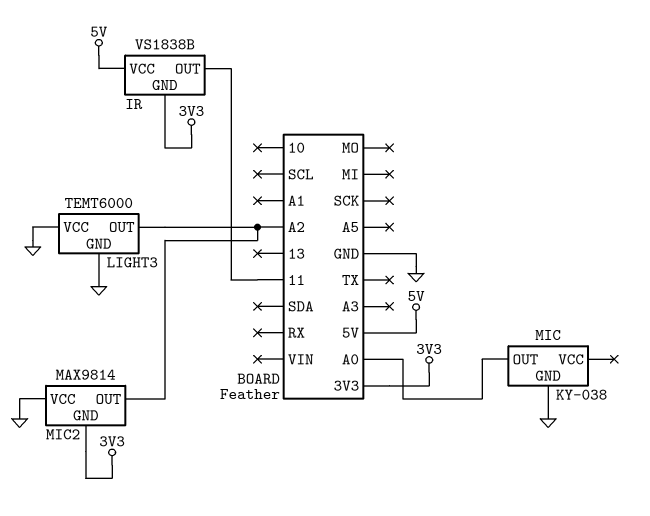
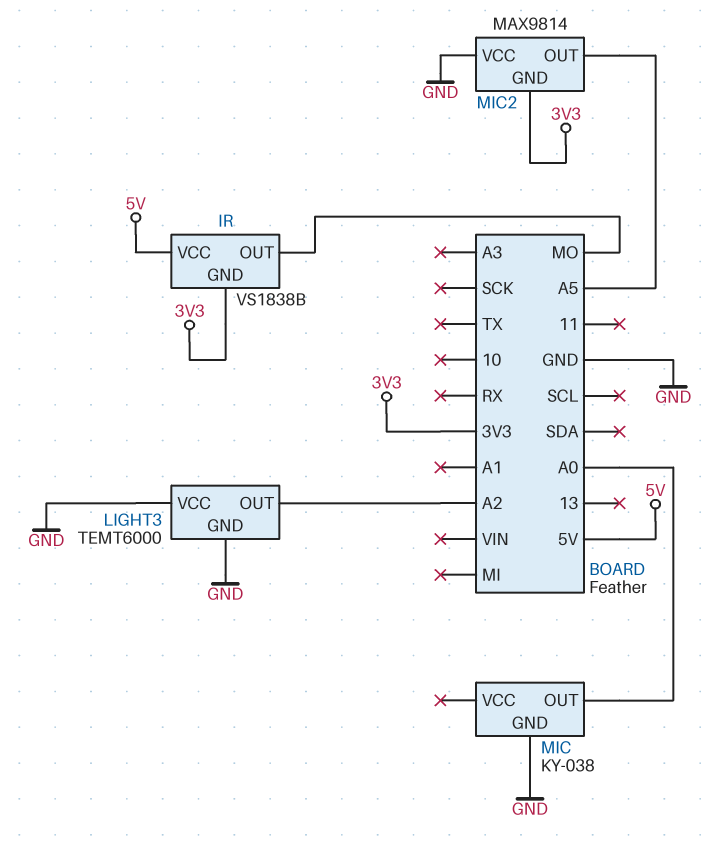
IR pin OUT: 11 -> MO
MIC2 pin OUT: A2 -> A5

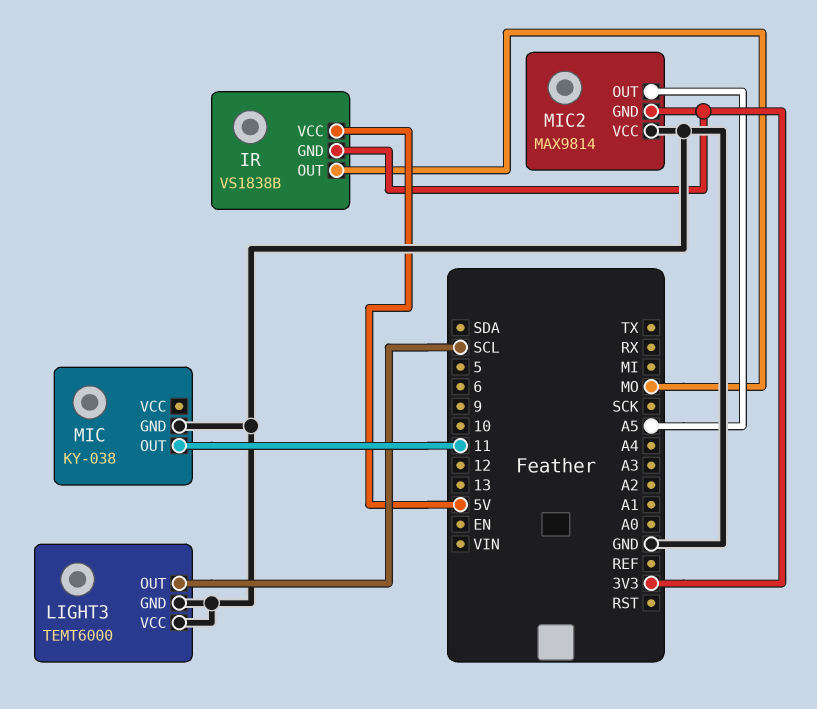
LIGHT3 pin OUT: A2 -> SCL
MIC pin OUT: A0 -> 11

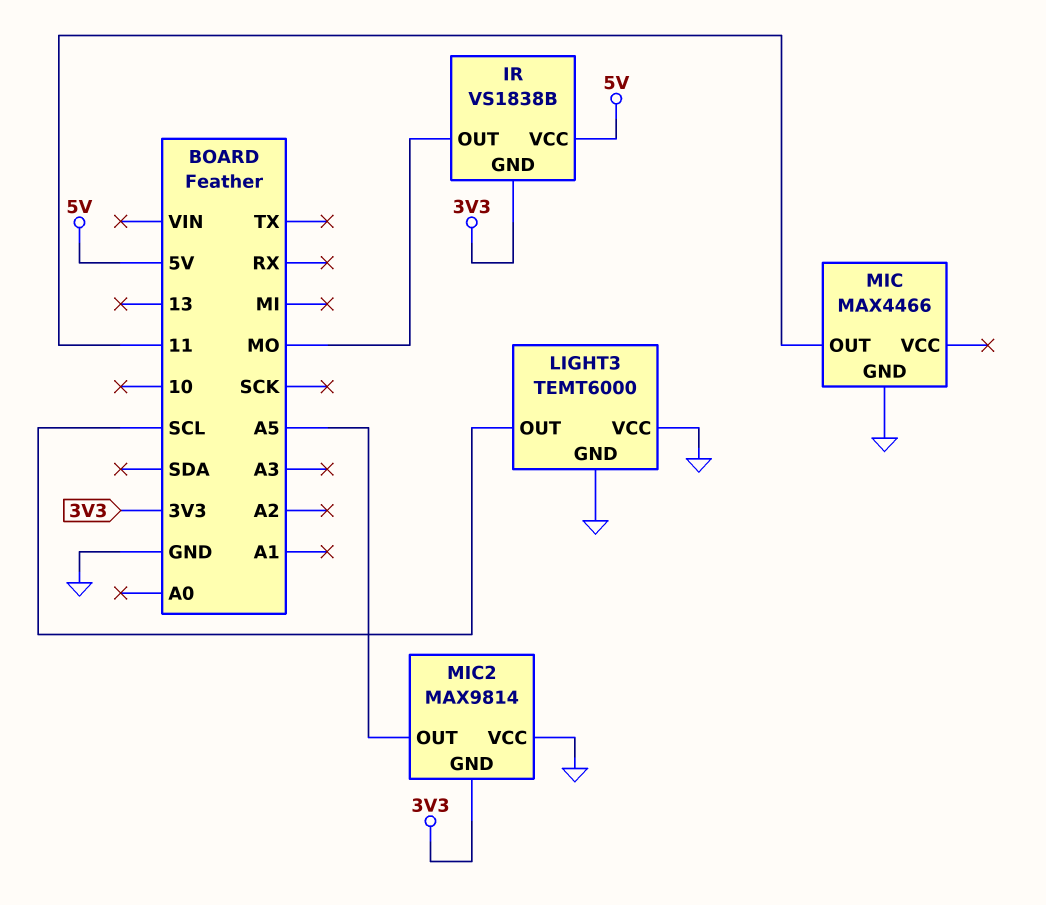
MIC: KY-038 -> MAX4466

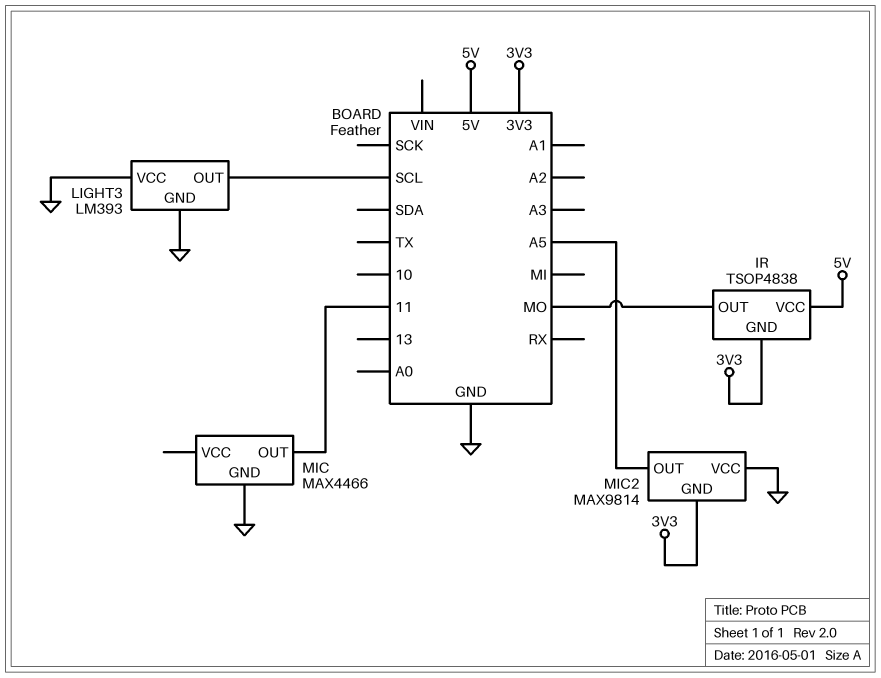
IR: VS1838B -> TSOP4838
LIGHT3: TEMT6000 -> LM393

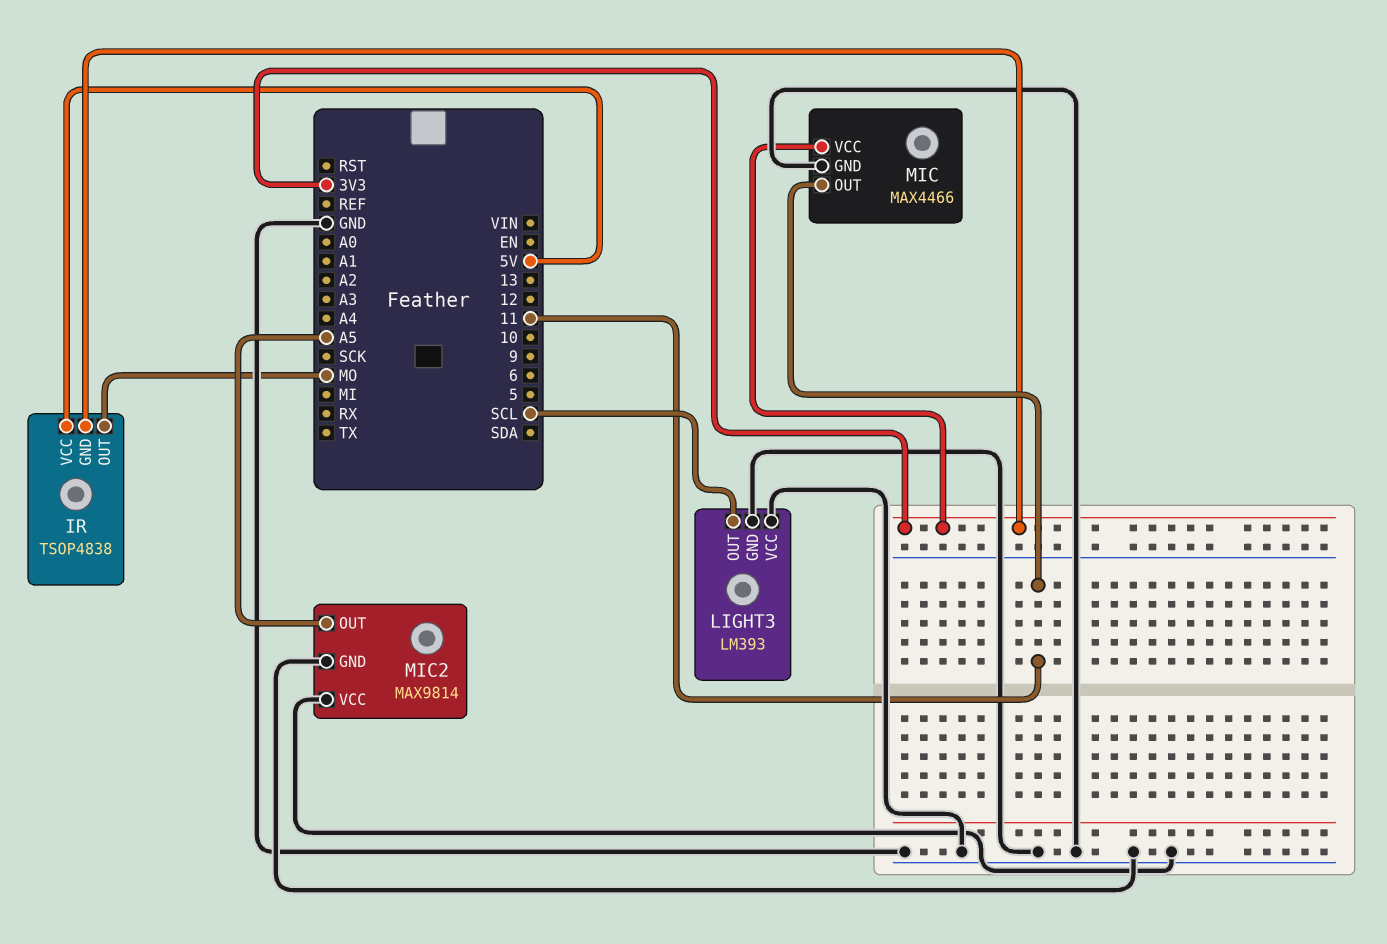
MIC pin VCC: none -> 3V3
MIC2 pin GND: 3V3 -> GND

